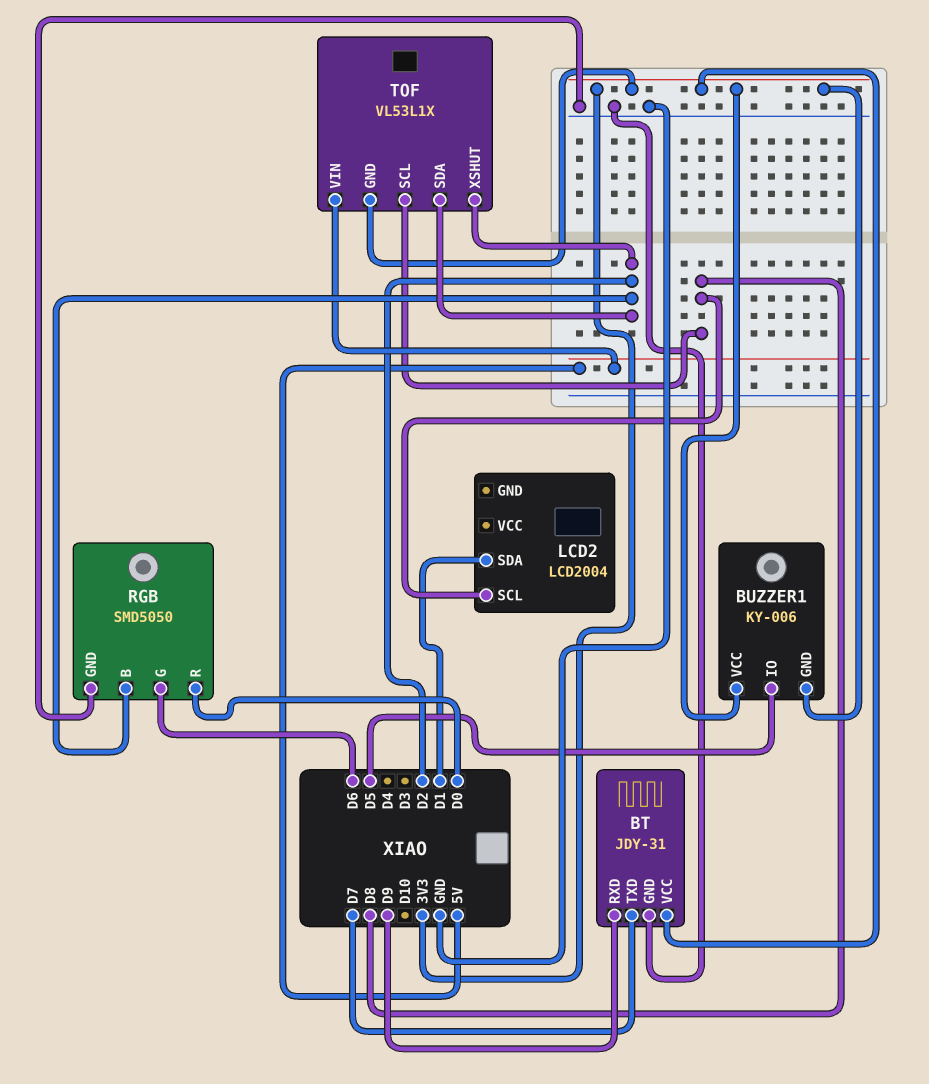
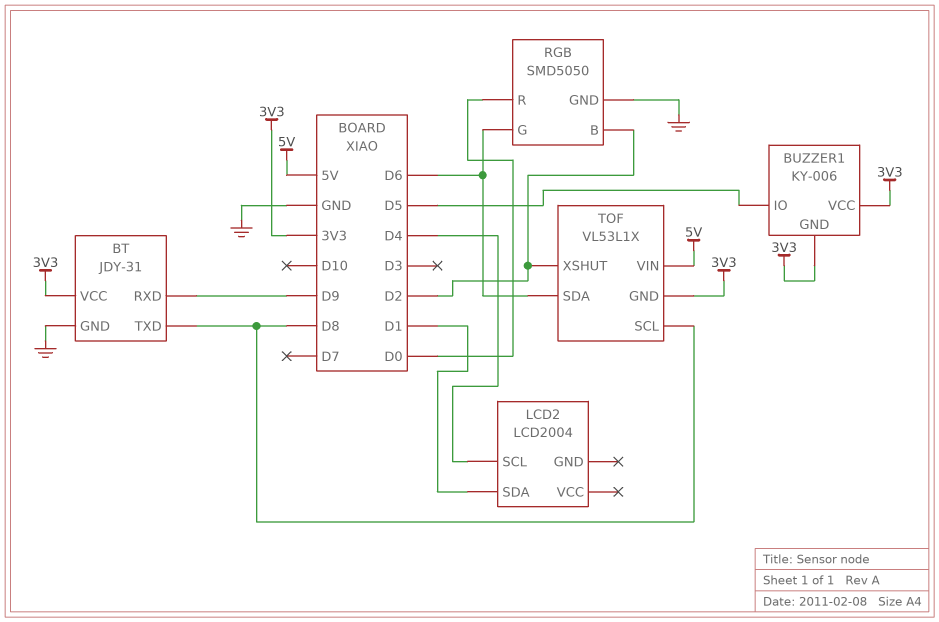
BT pin TXD: D7 -> D8
LCD2 pin SCL: D8 -> D4
TOF pin SDA: D2 -> D6

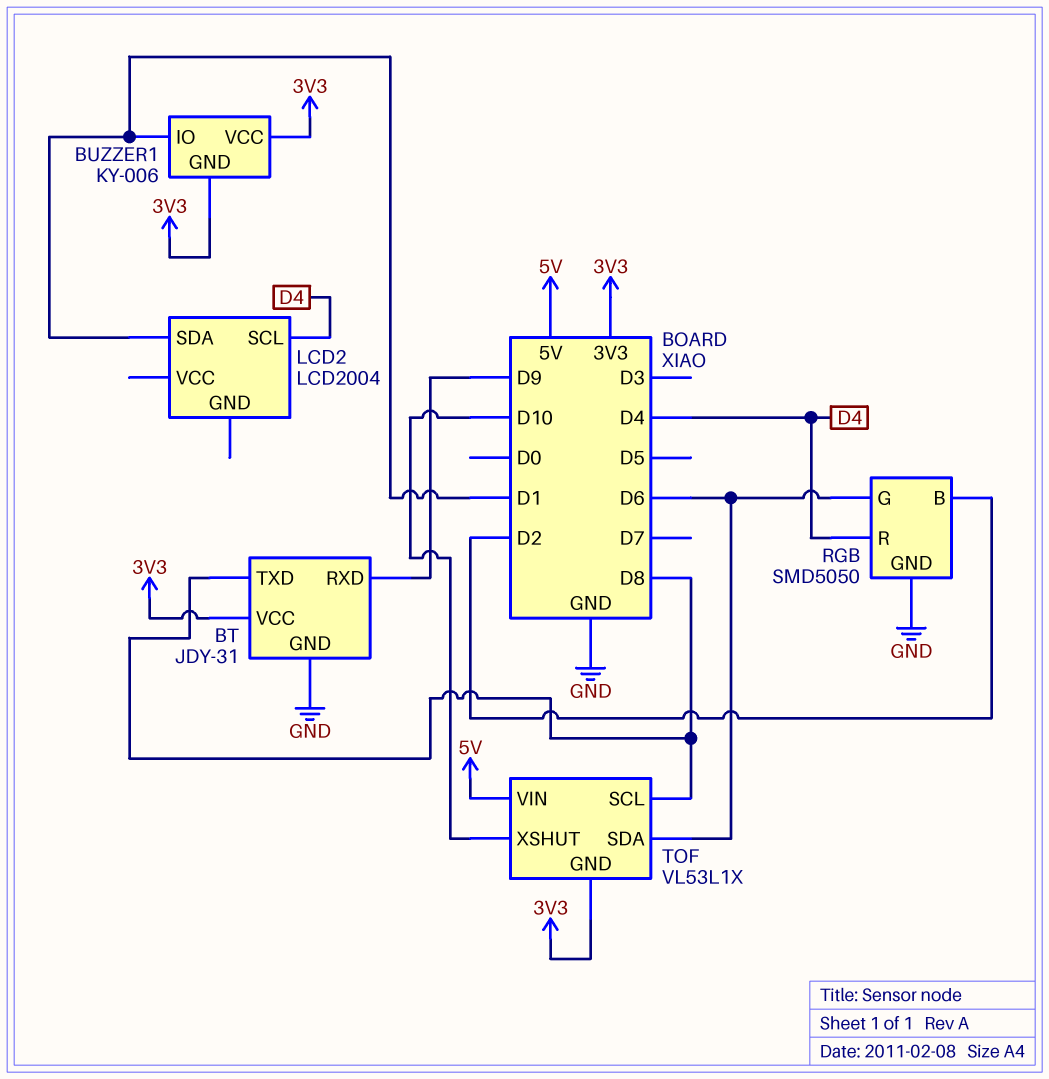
BUZZER1 pin IO: D5 -> D1
RGB pin R: D0 -> D4
TOF pin XSHUT: D2 -> D10

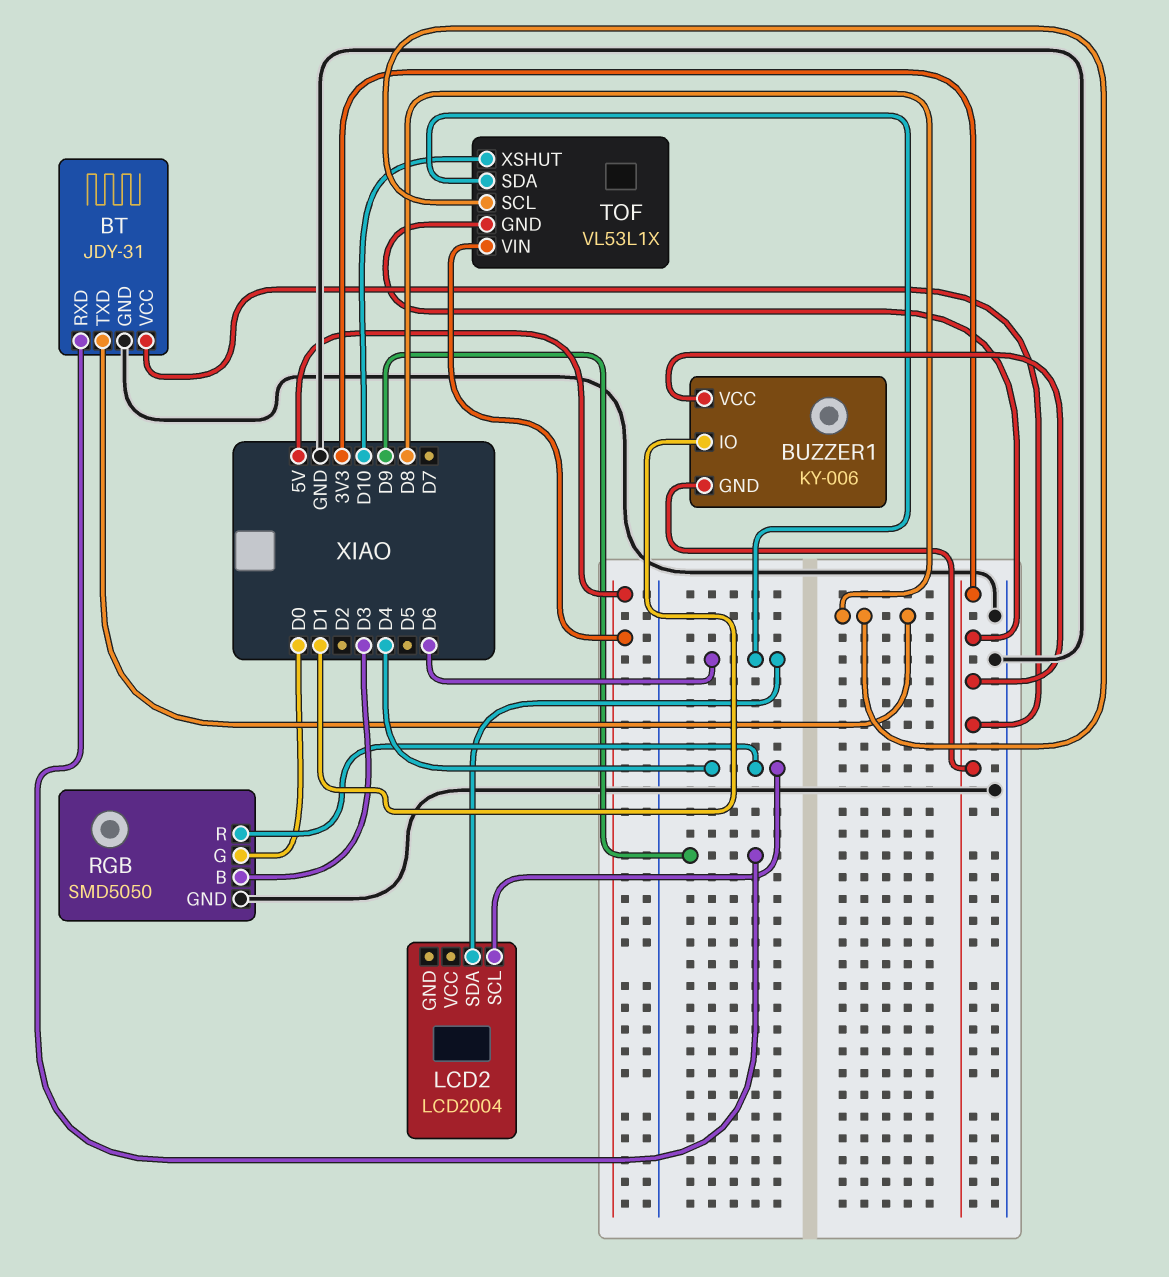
LCD2 pin SDA: D1 -> D6
RGB pin B: D2 -> D3
RGB pin G: D6 -> D0

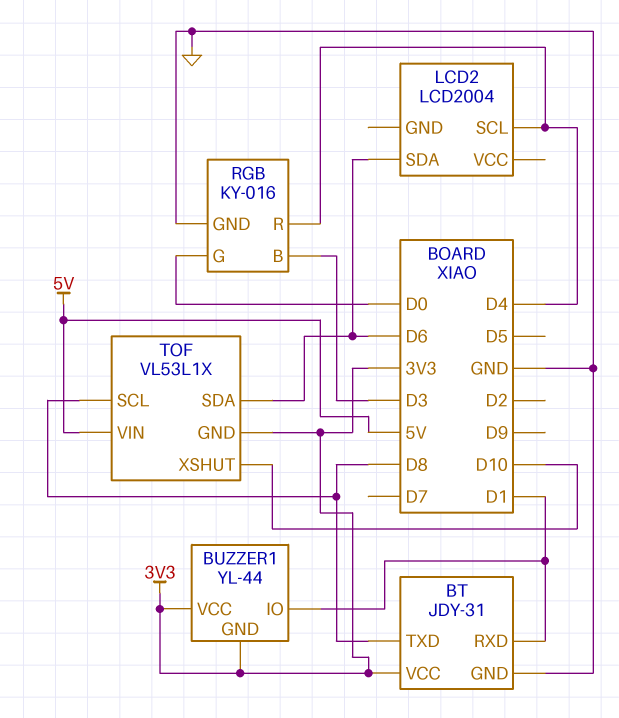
BT pin RXD: D9 -> D1
BUZZER1: KY-006 -> YL-44
RGB: SMD5050 -> KY-016

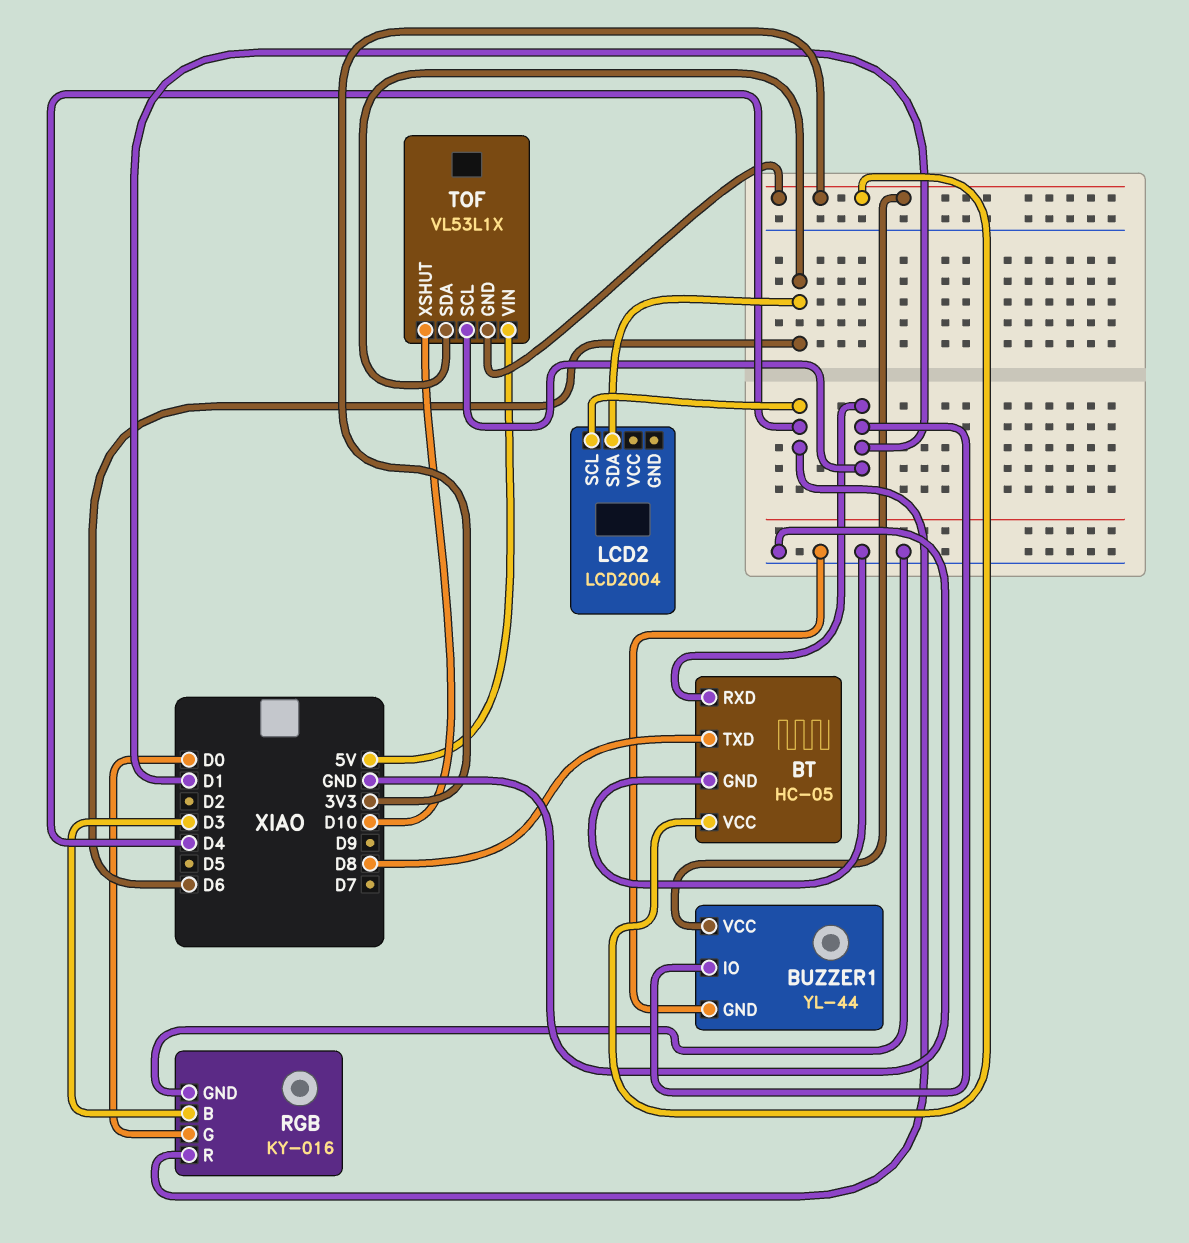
BT: JDY-31 -> HC-05
BUZZER1 pin GND: 3V3 -> GND
TOF pin SCL: D8 -> D1

